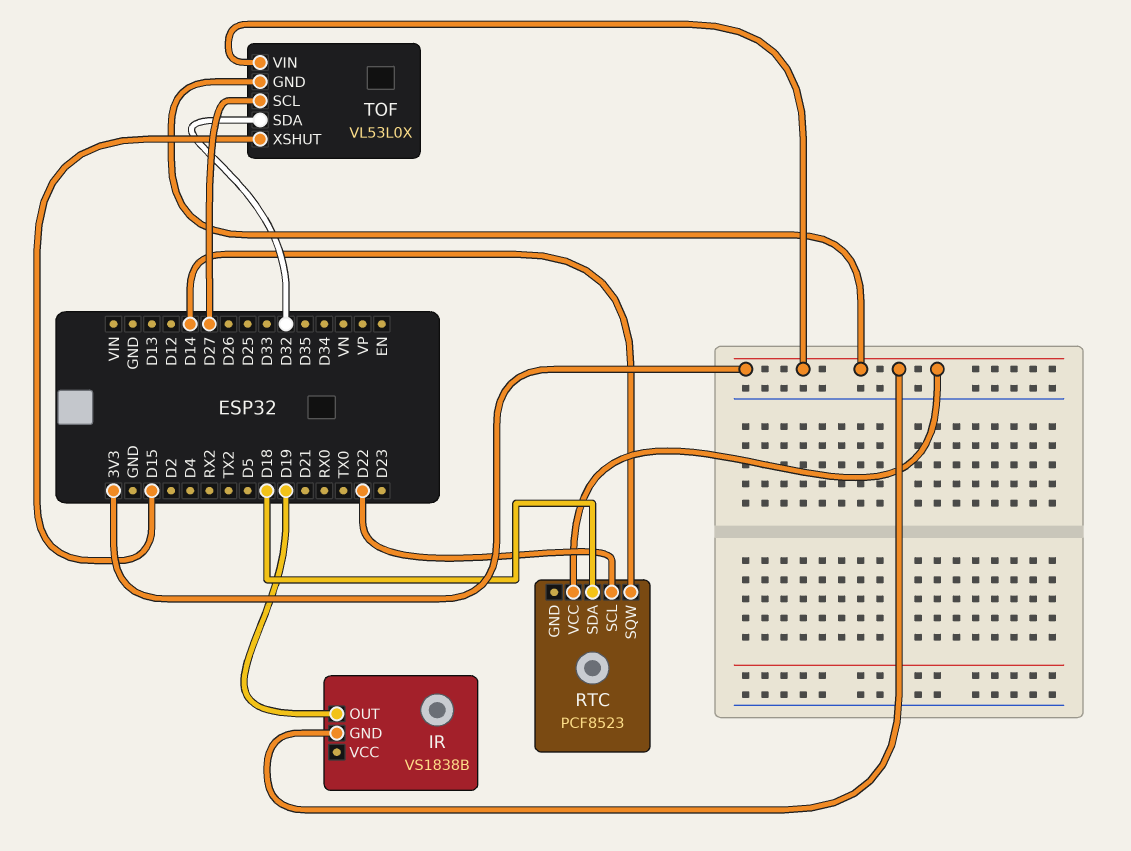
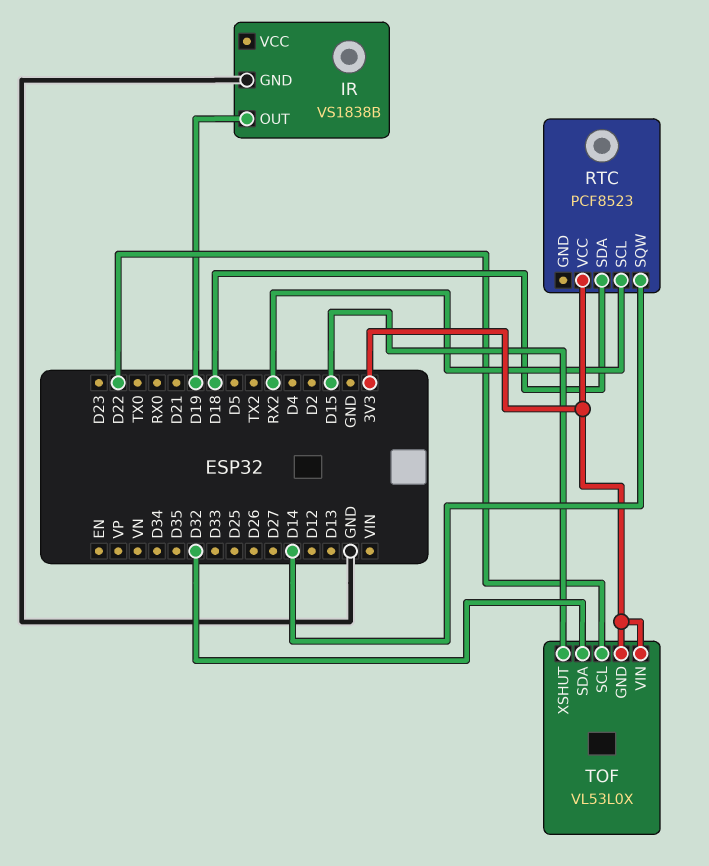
IR pin GND: 3V3 -> GND
RTC pin SCL: D22 -> RX2
TOF pin SCL: D27 -> D22

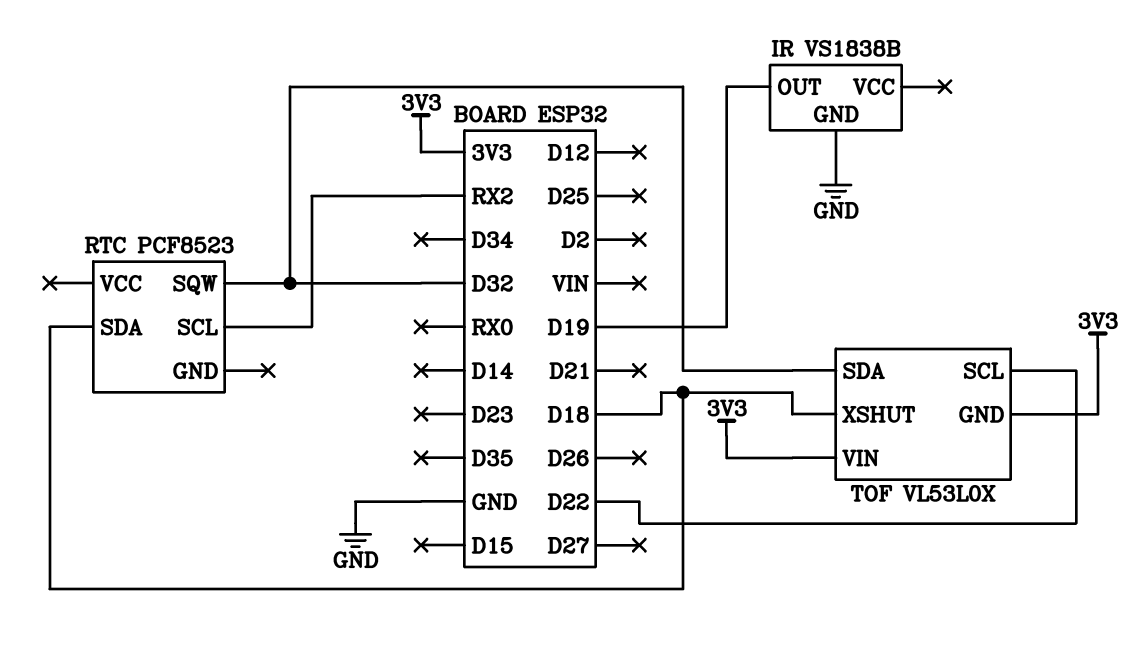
RTC pin SQW: D14 -> D32
RTC pin VCC: 3V3 -> none
TOF pin XSHUT: D15 -> D18

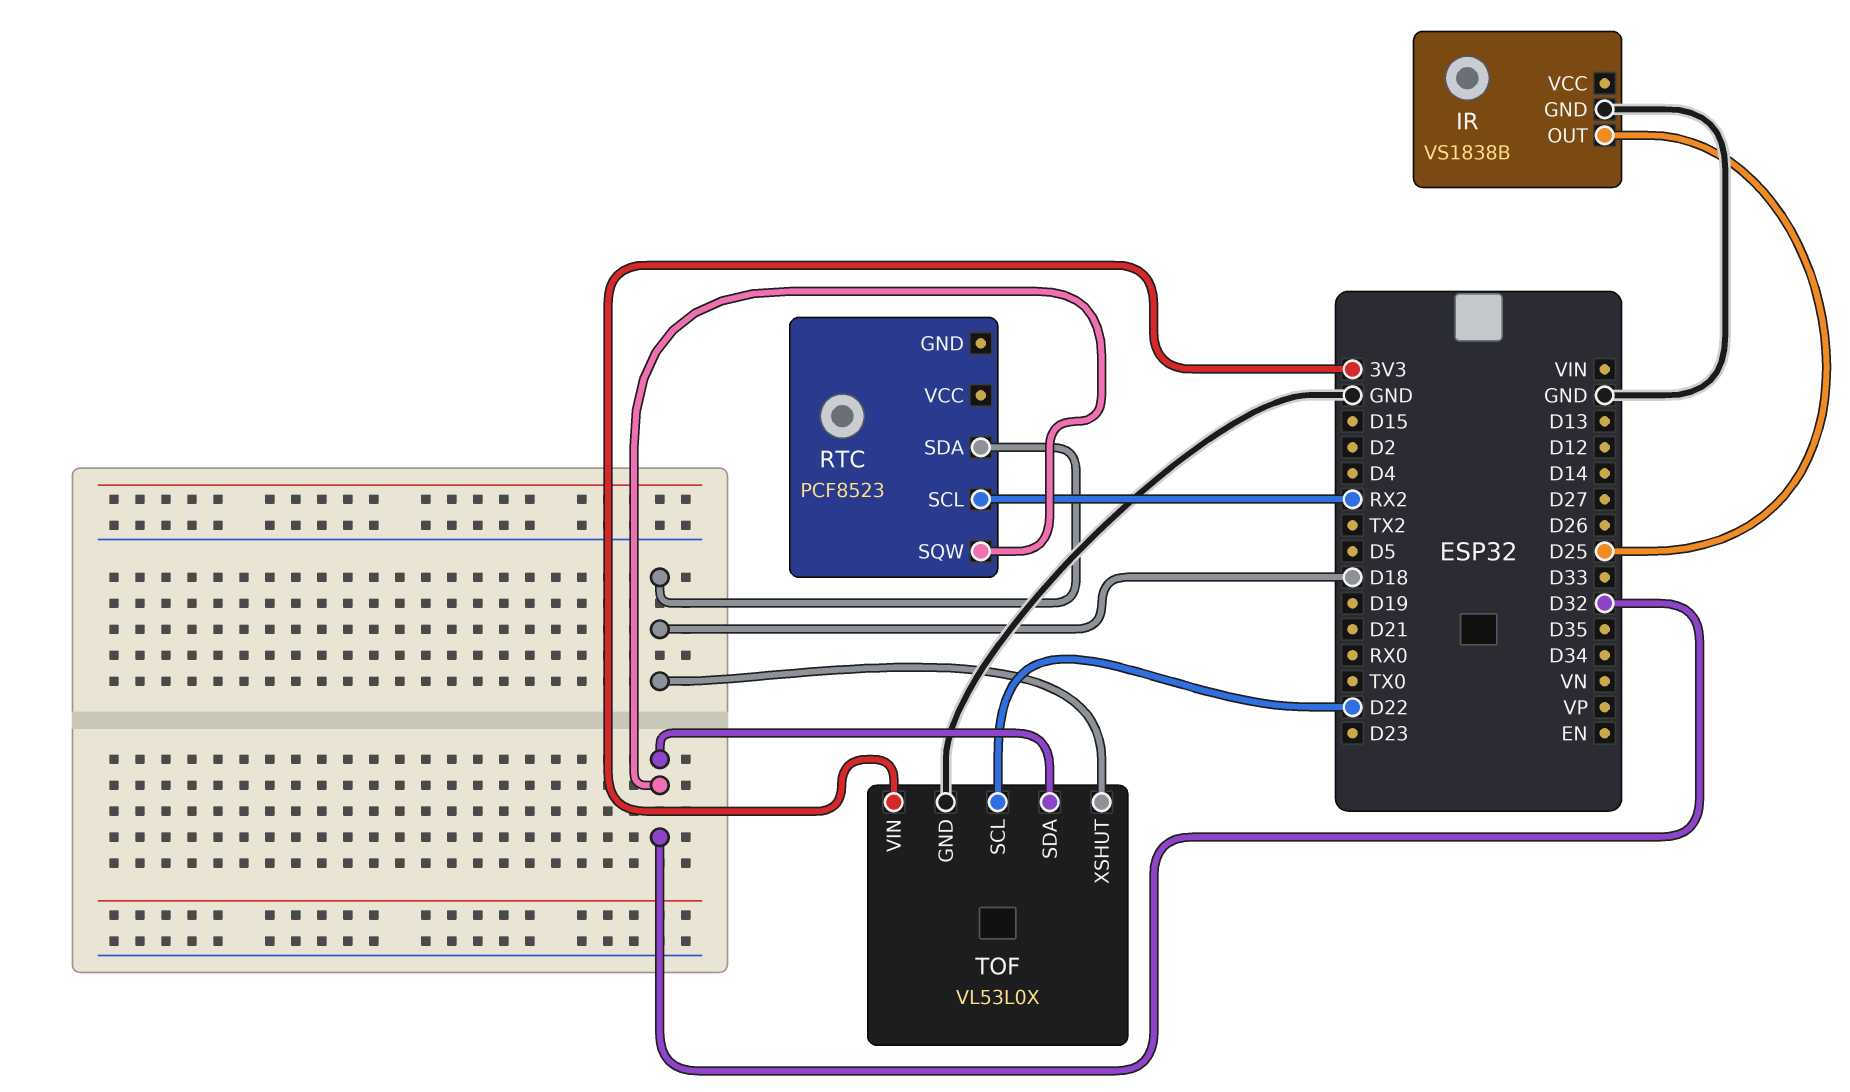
IR pin OUT: D19 -> D25
TOF pin GND: 3V3 -> GND

